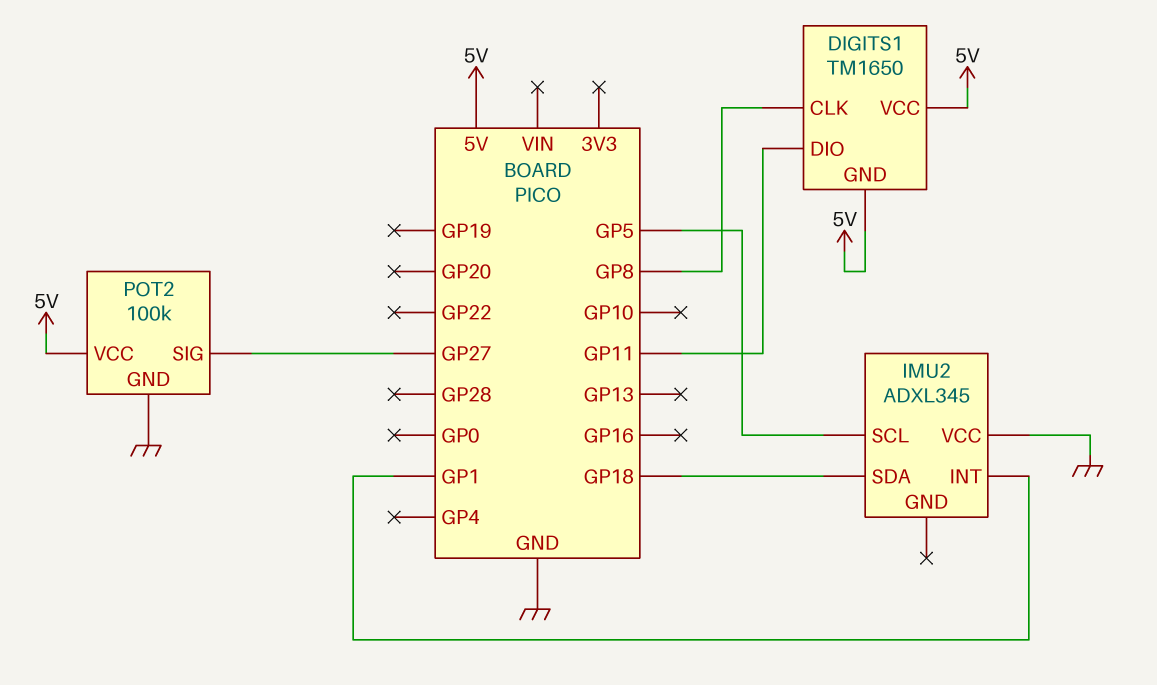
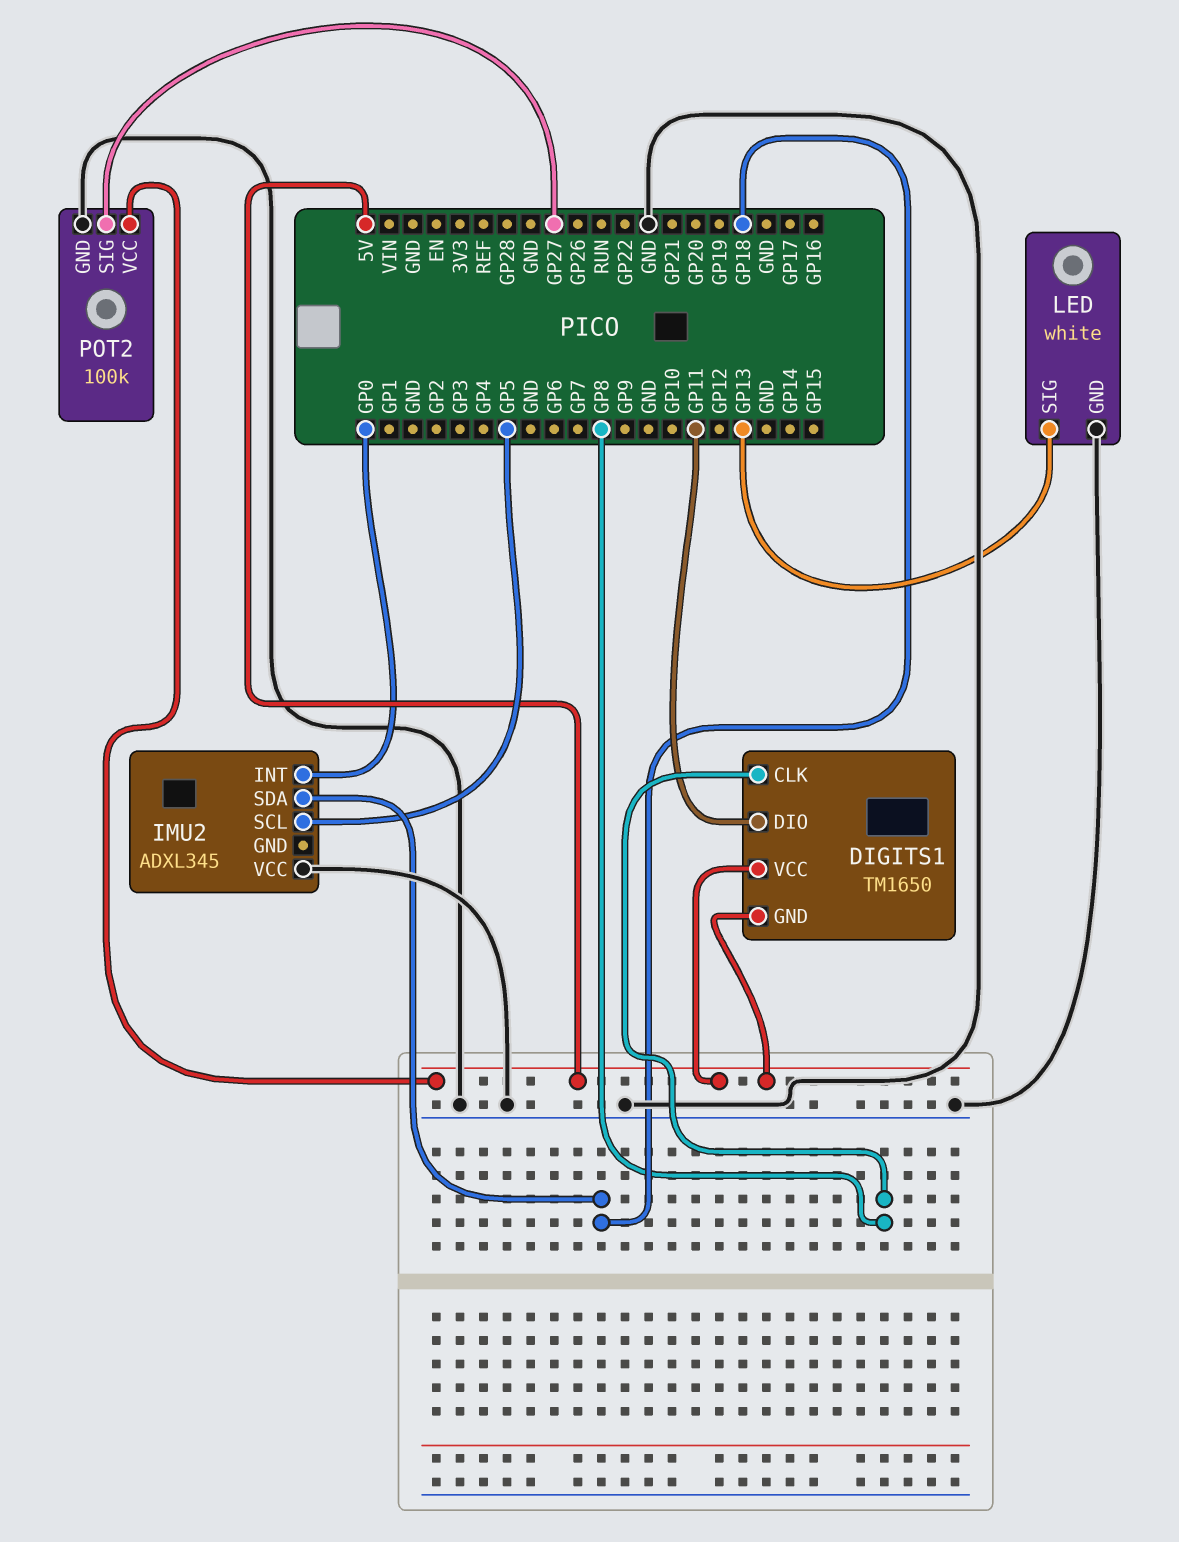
IMU2 pin INT: GP1 -> GP0
LED: none -> white
LED pin GND: none -> GND
LED pin SIG: none -> GP13

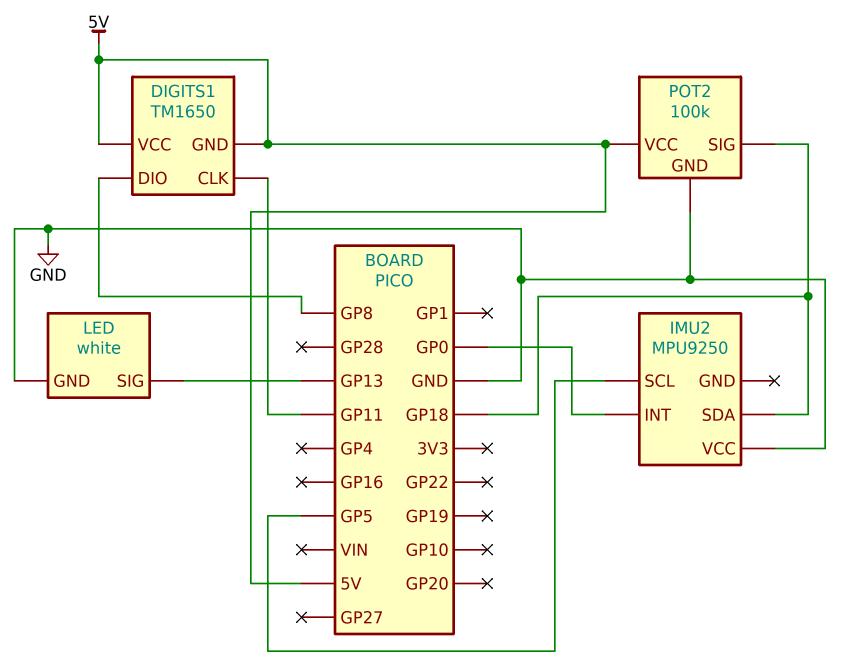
DIGITS1 pin CLK: GP8 -> GP11
DIGITS1 pin DIO: GP11 -> GP8
IMU2: ADXL345 -> MPU9250
POT2 pin SIG: GP27 -> GP18

